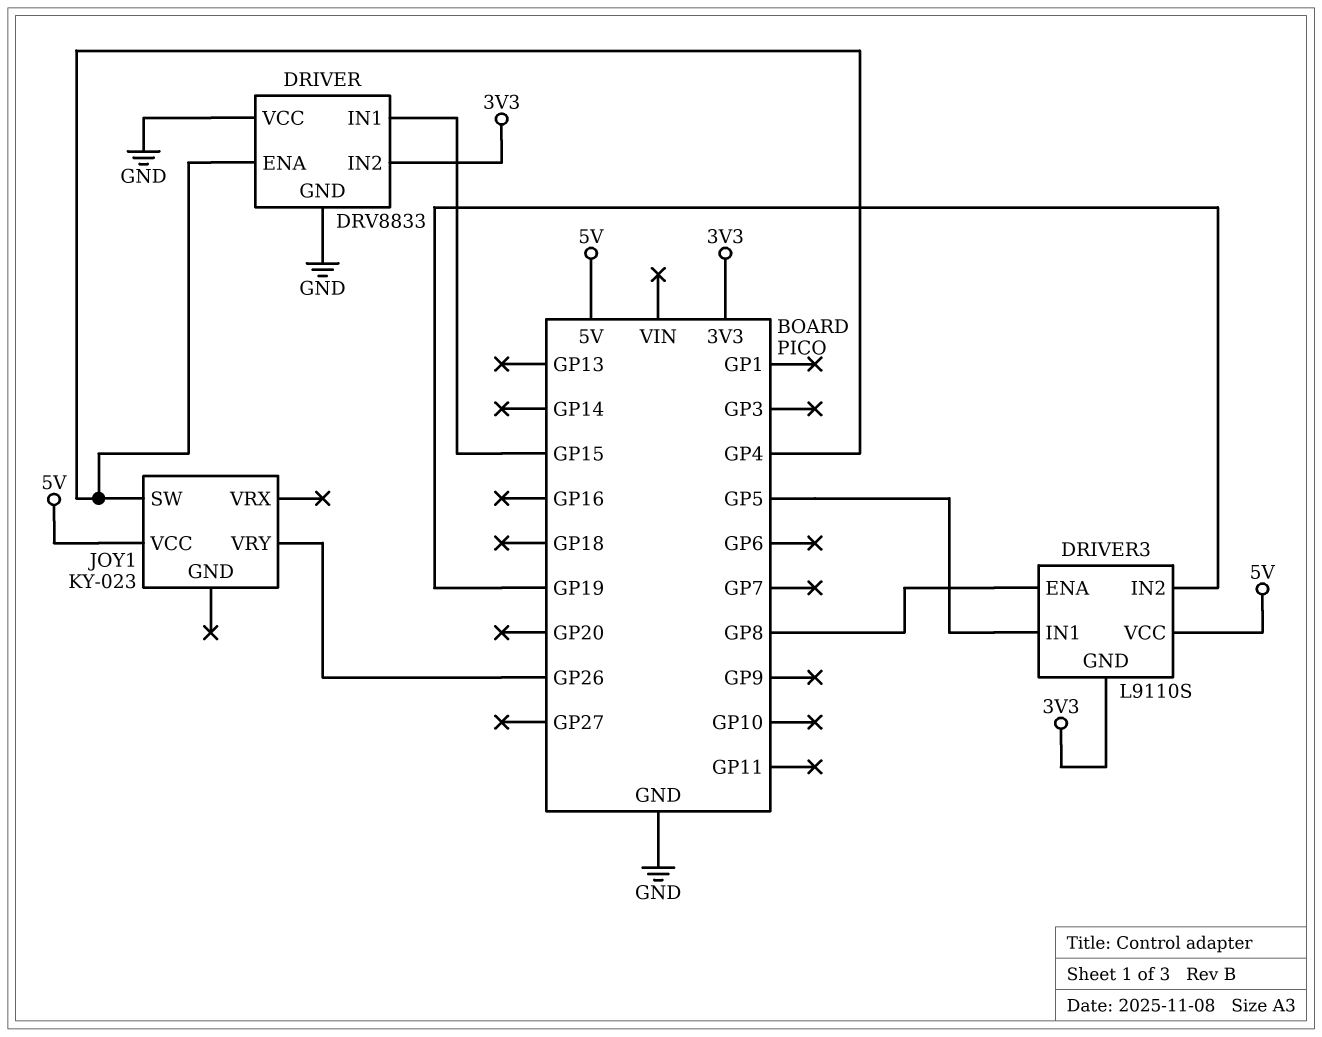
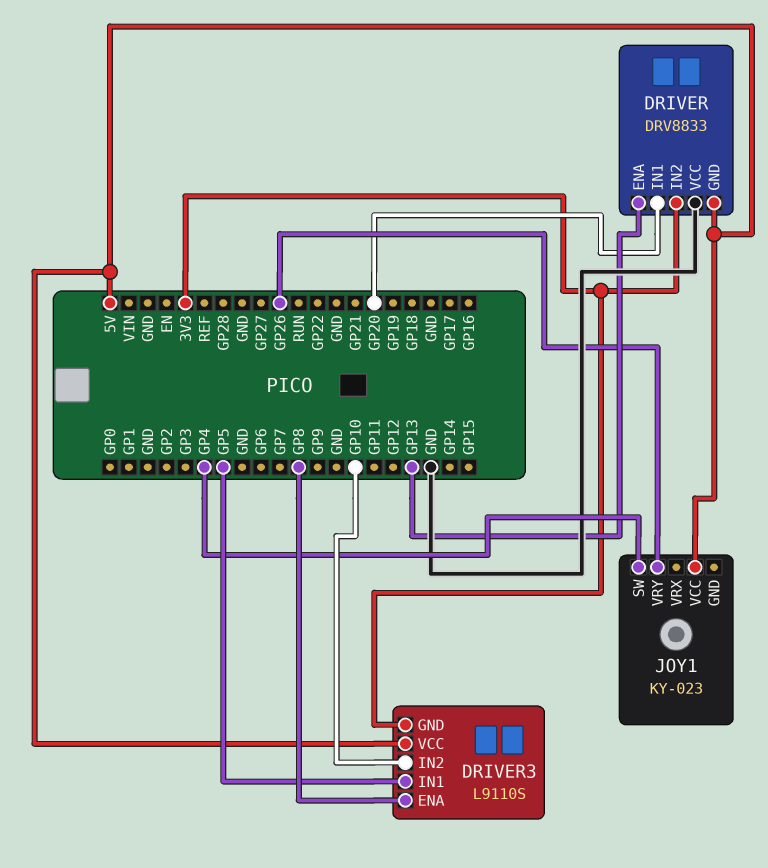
DRIVER pin ENA: GP4 -> GP13
DRIVER pin GND: GND -> 5V
DRIVER pin IN1: GP15 -> GP20
DRIVER3 pin IN2: GP19 -> GP10

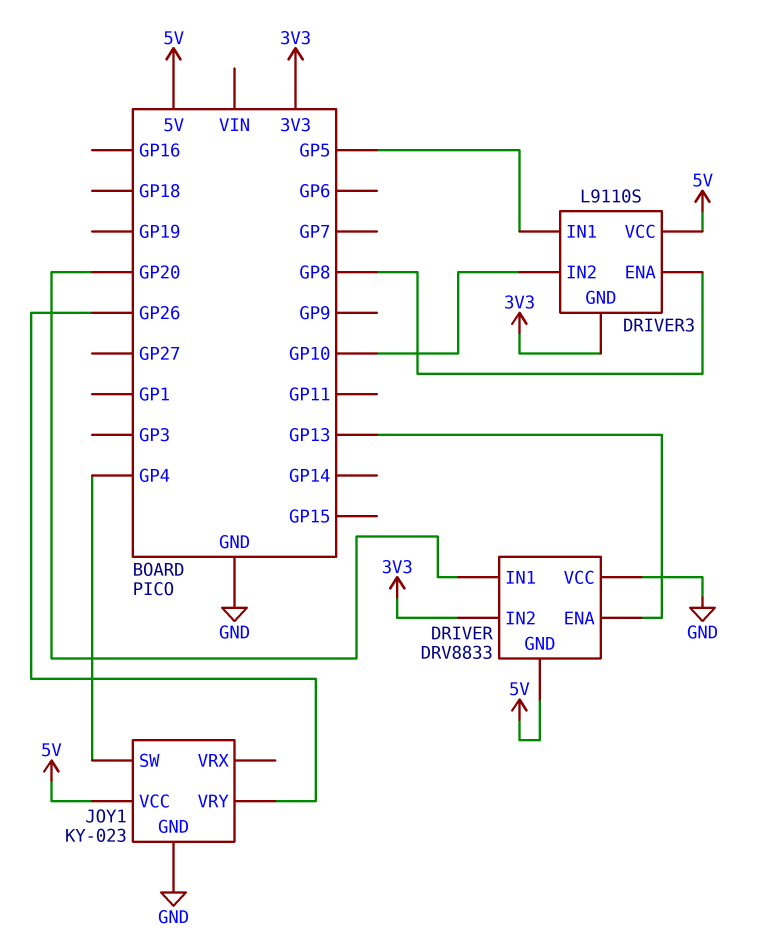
JOY1 pin GND: none -> GND

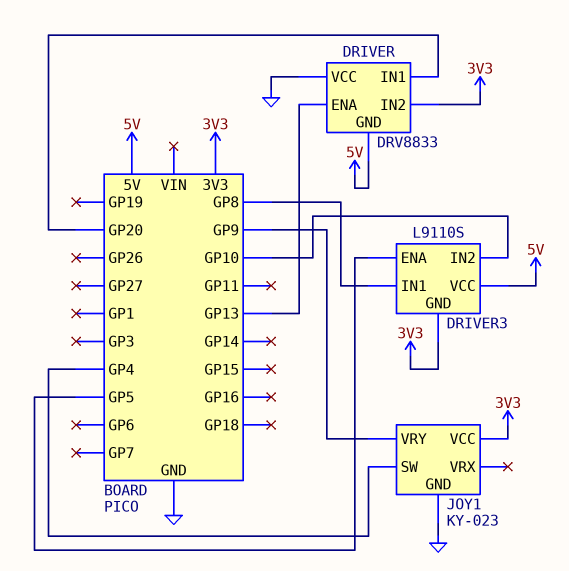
DRIVER3 pin ENA: GP8 -> GP5
DRIVER3 pin IN1: GP5 -> GP8
JOY1 pin VCC: 5V -> 3V3
JOY1 pin VRY: GP26 -> GP9

